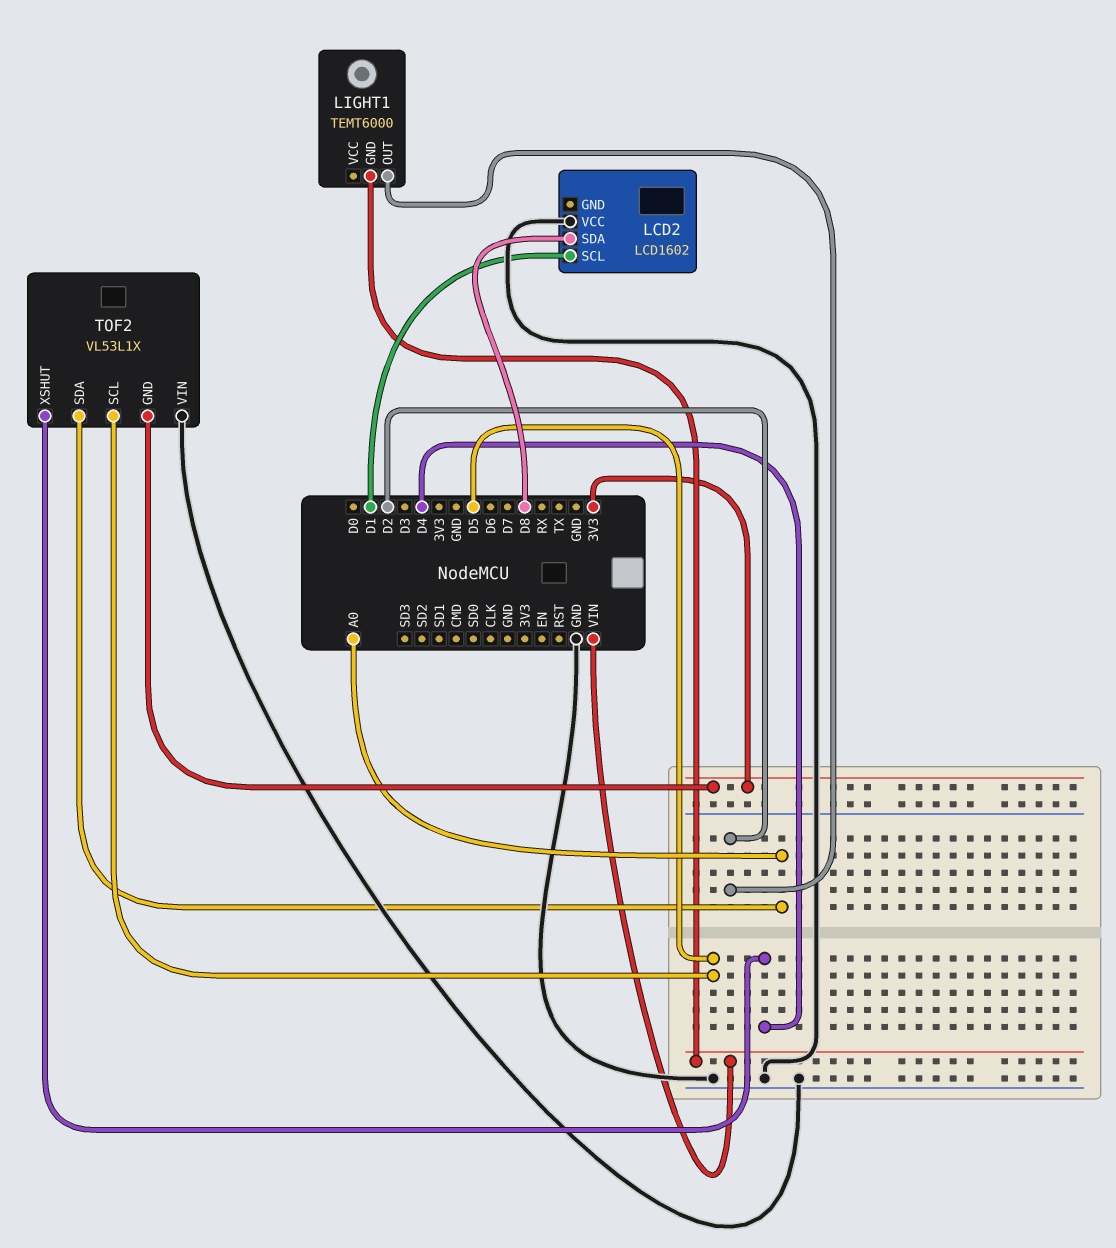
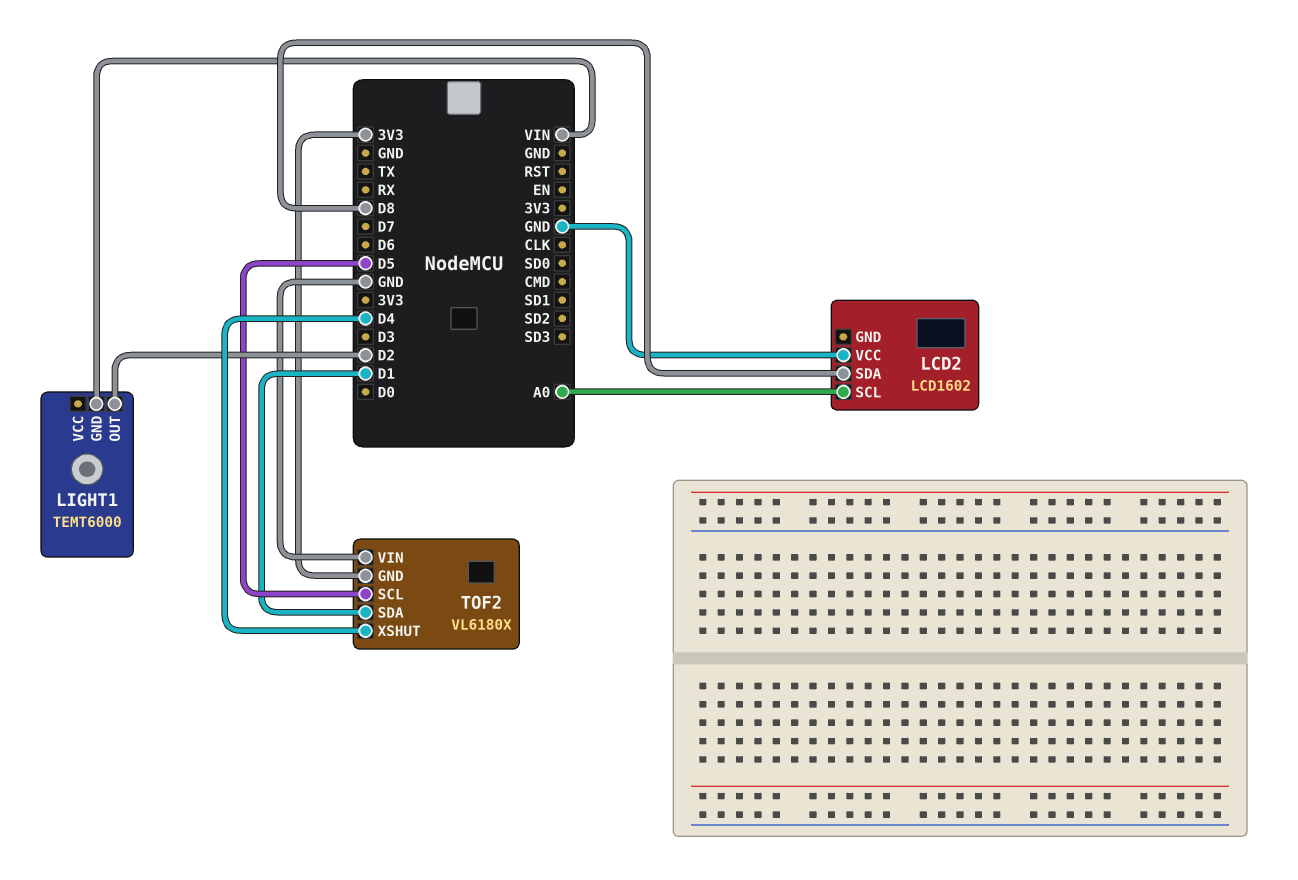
LCD2 pin SCL: D1 -> A0
TOF2: VL53L1X -> VL6180X
TOF2 pin SDA: A0 -> D1

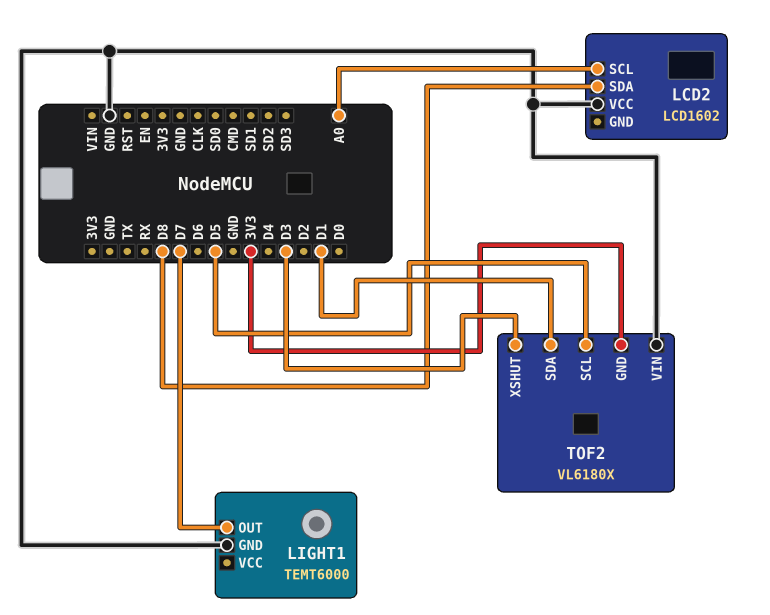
LIGHT1 pin GND: VIN -> GND
LIGHT1 pin OUT: D2 -> D7
TOF2 pin XSHUT: D4 -> D3

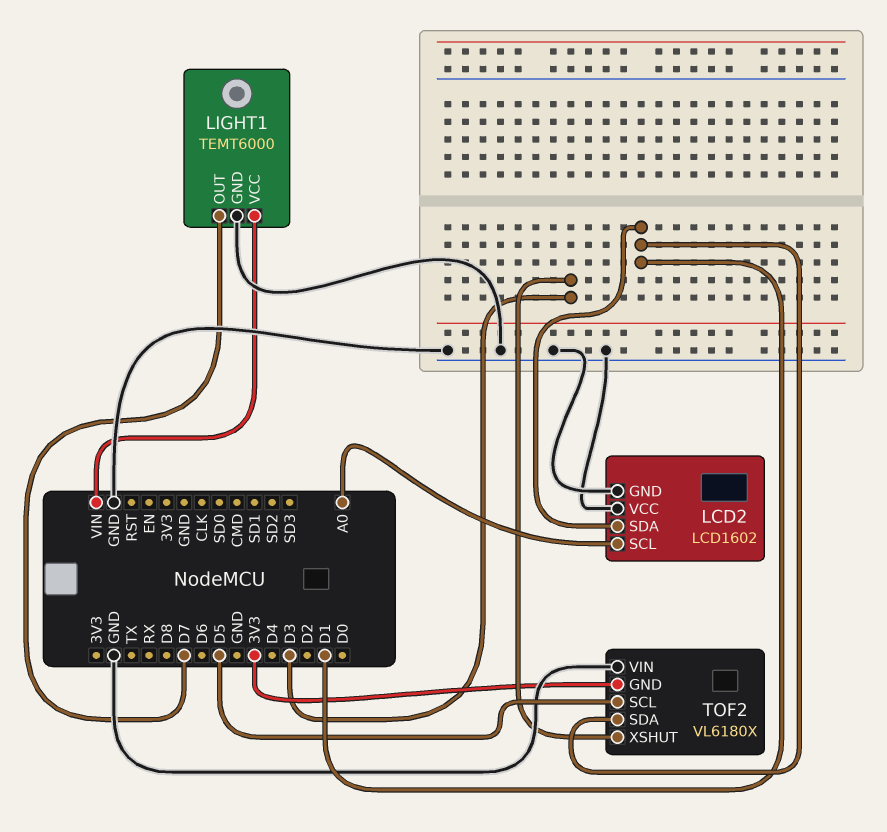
LCD2 pin GND: none -> GND
LCD2 pin SDA: D8 -> D1
LIGHT1 pin VCC: none -> VIN

